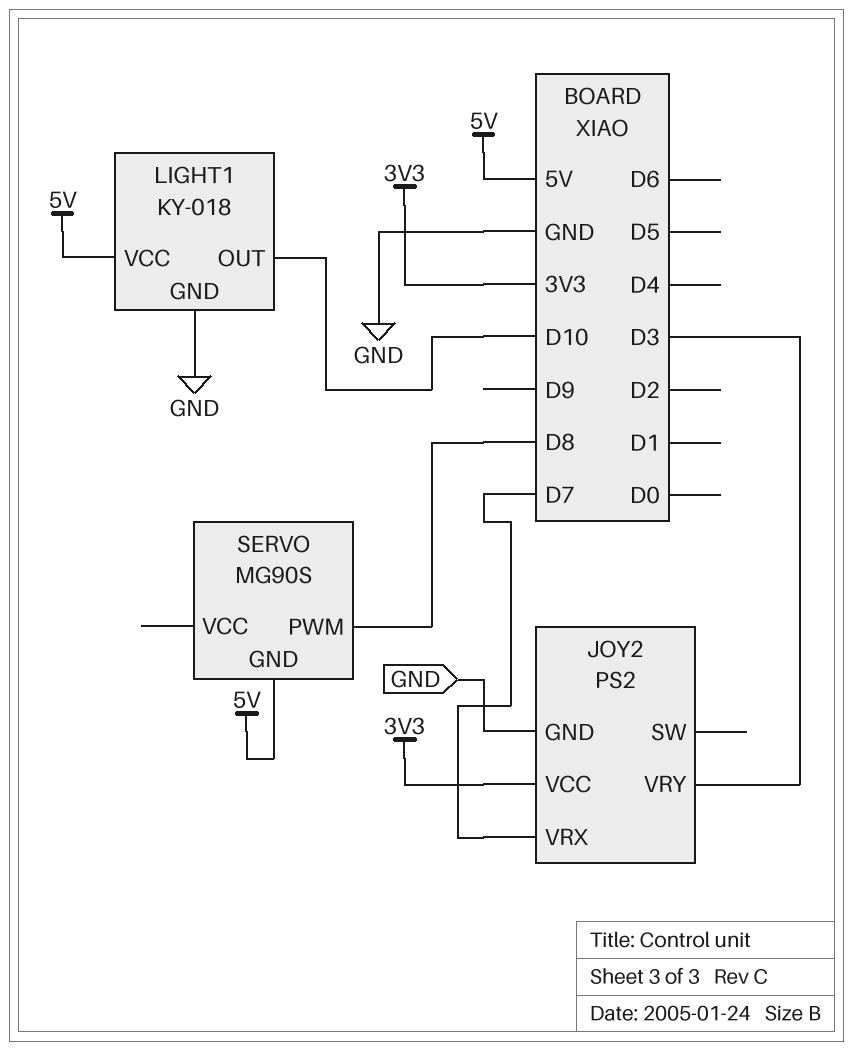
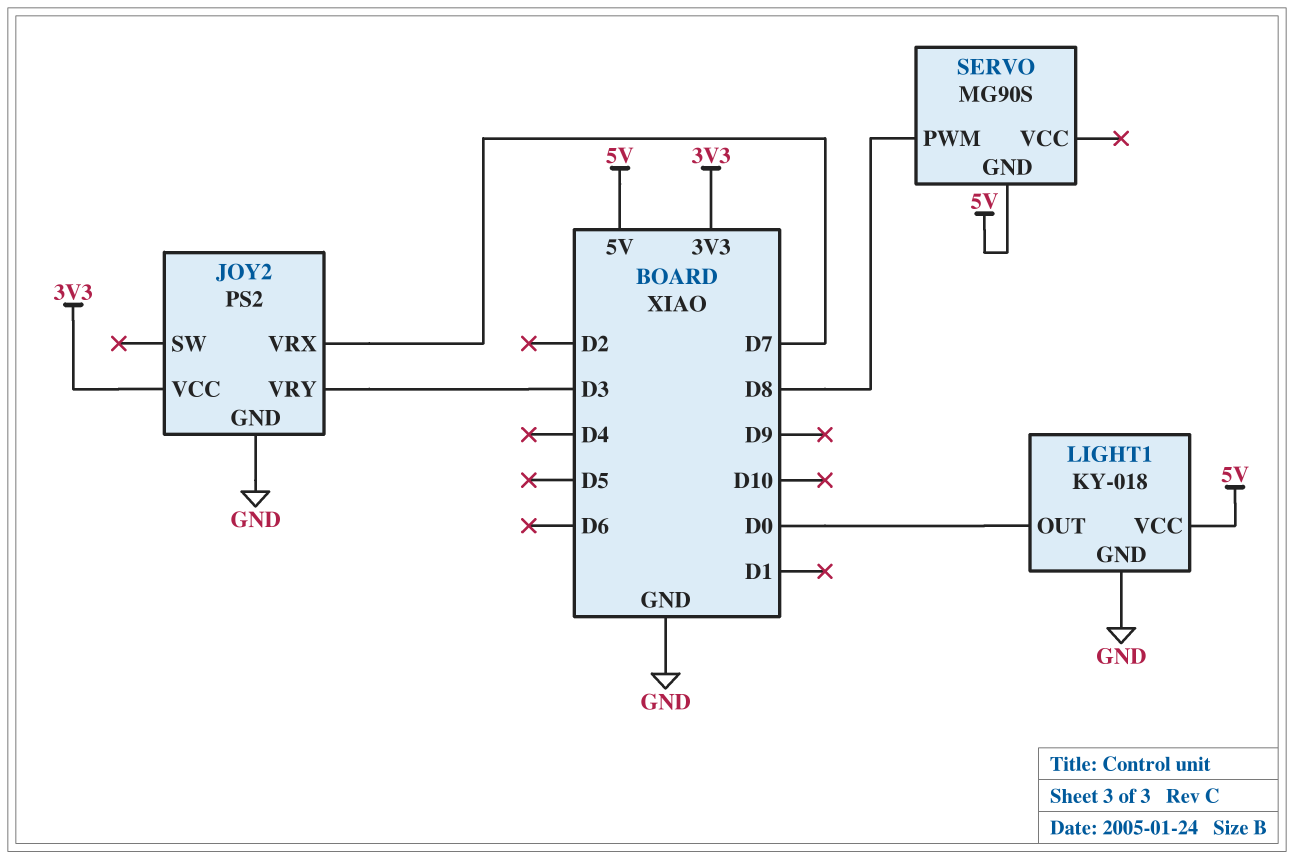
LIGHT1 pin OUT: D10 -> D0

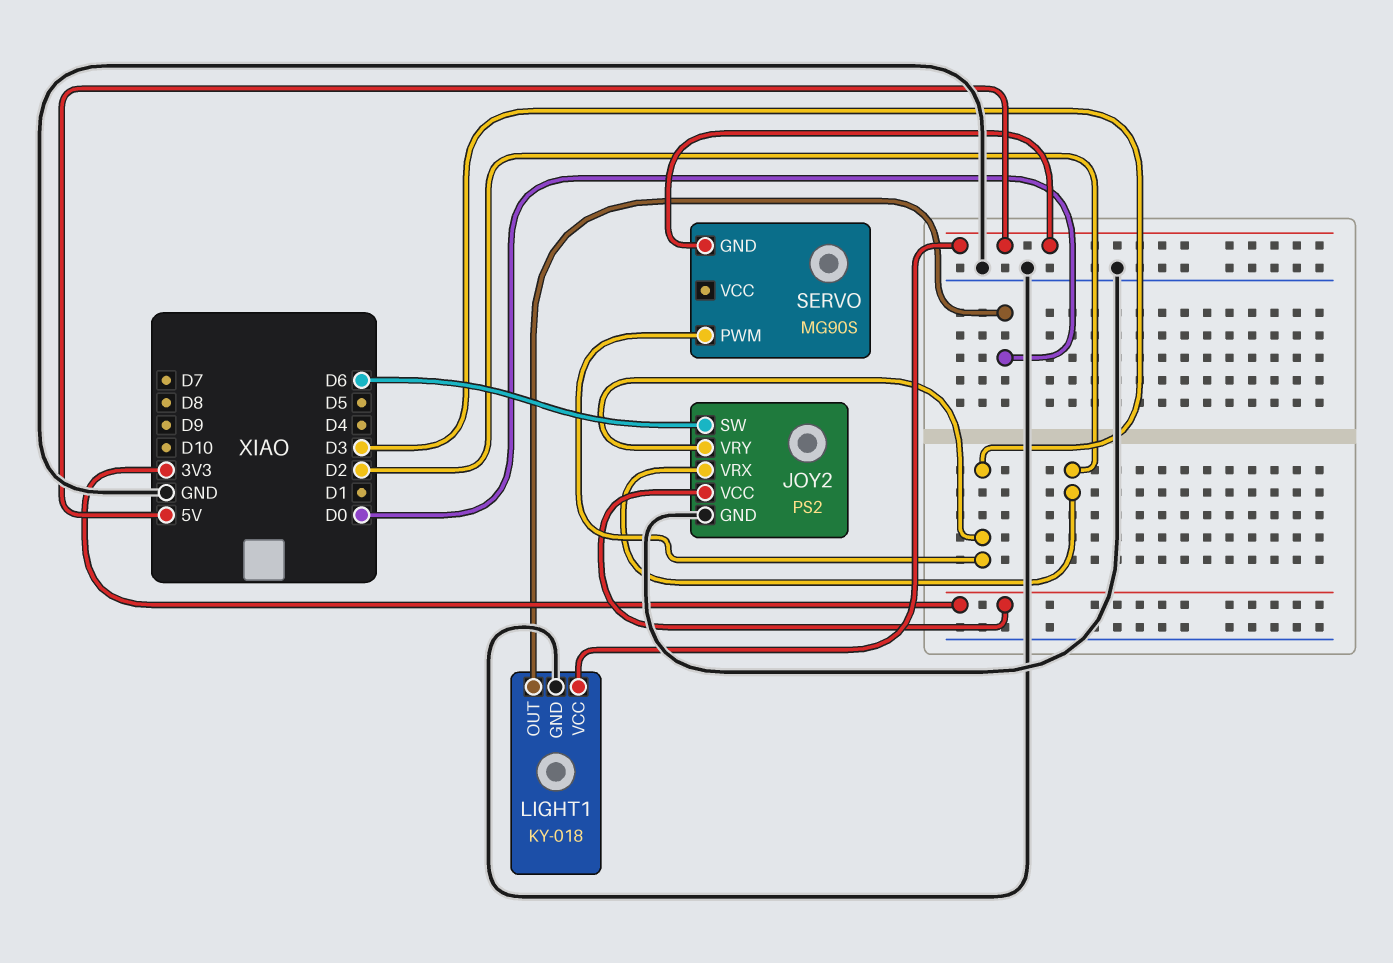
JOY2 pin SW: none -> D6
JOY2 pin VRX: D7 -> D2
SERVO pin PWM: D8 -> D3

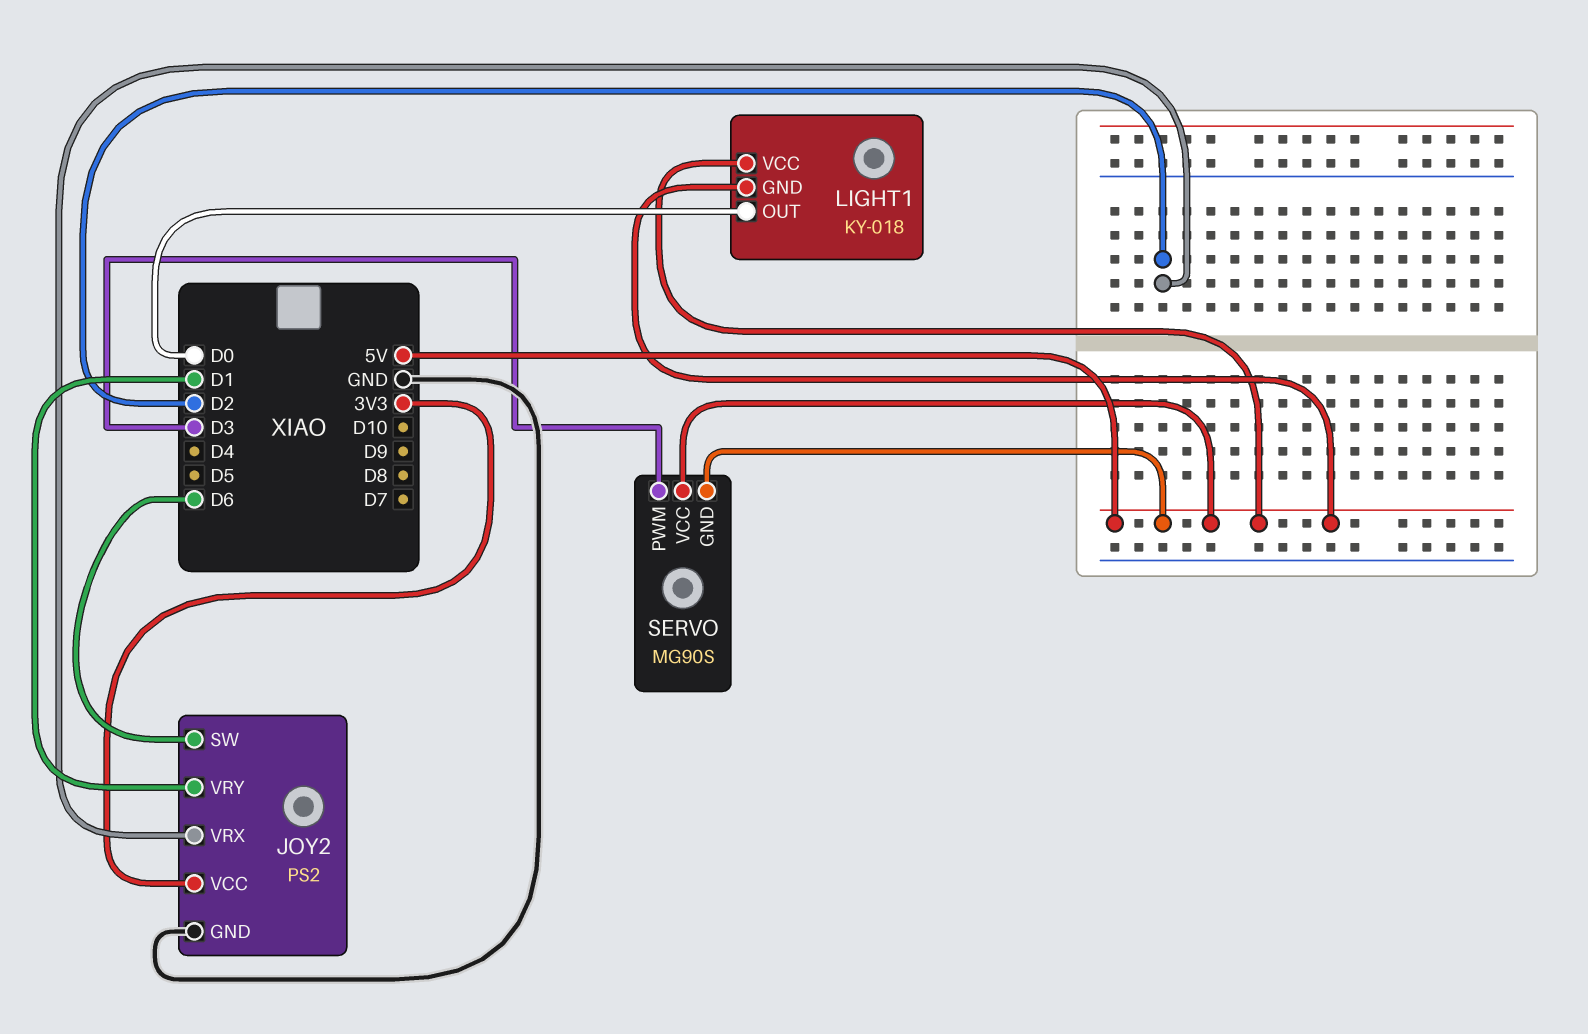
JOY2 pin VRY: D3 -> D1
LIGHT1 pin GND: GND -> 5V
SERVO pin VCC: none -> 5V

